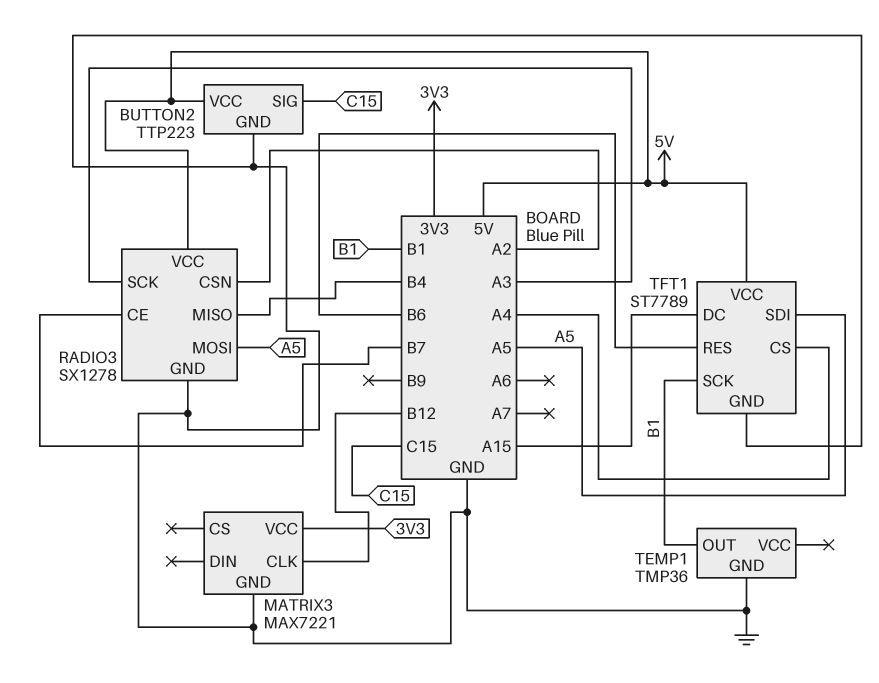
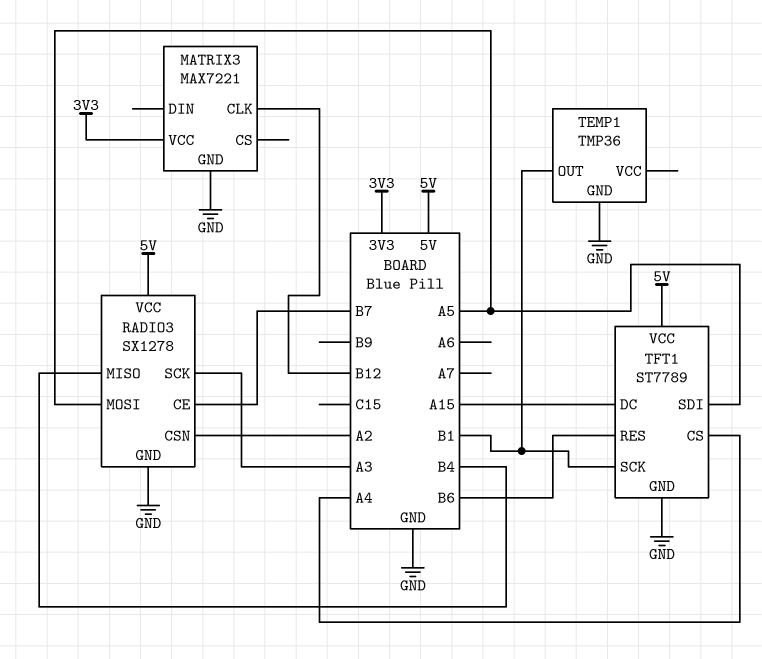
BUTTON2: TTP223 -> none
BUTTON2 pin GND: GND -> none
BUTTON2 pin SIG: C15 -> none
BUTTON2 pin VCC: 5V -> none

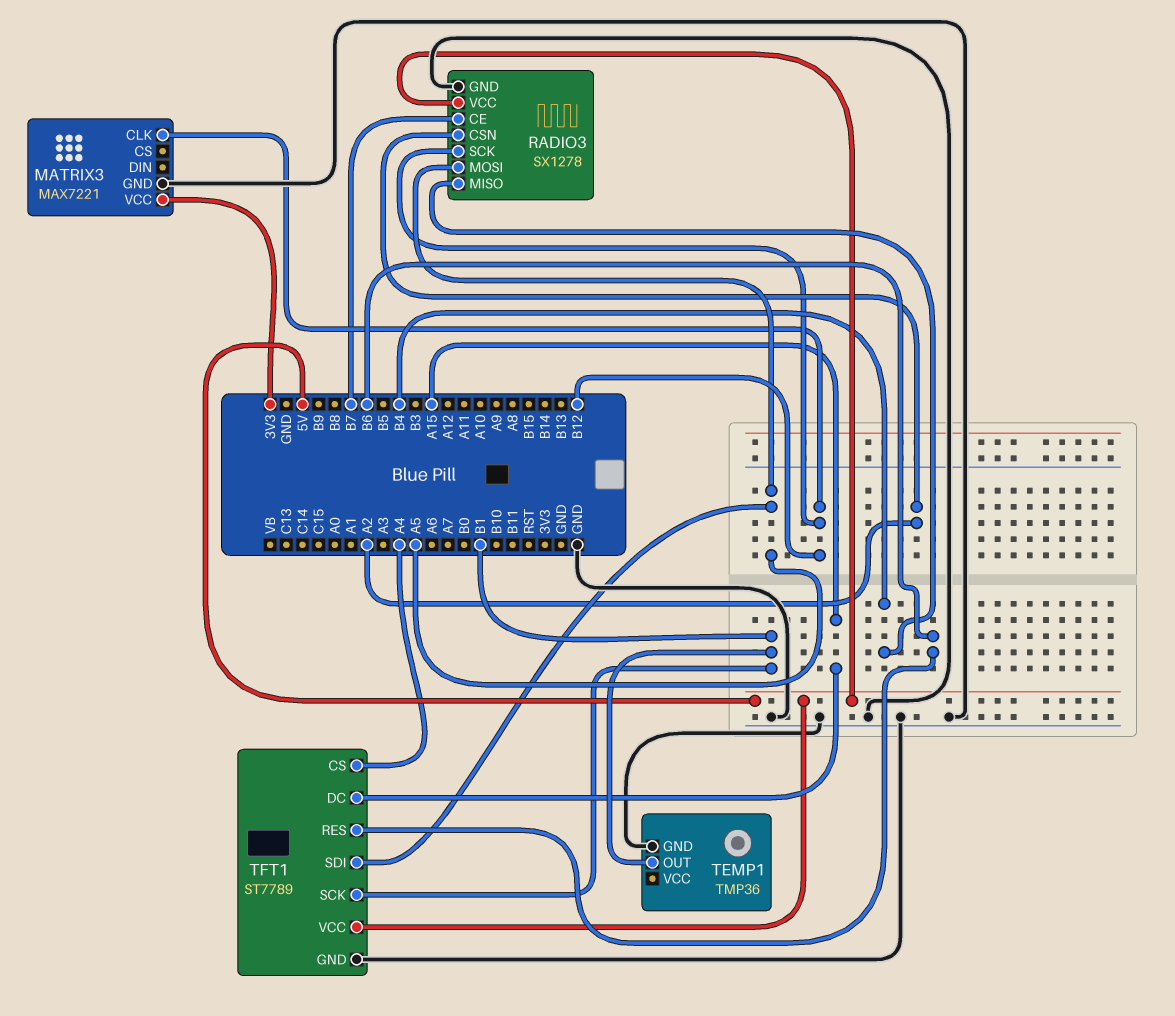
RADIO3 pin SCK: A3 -> B12

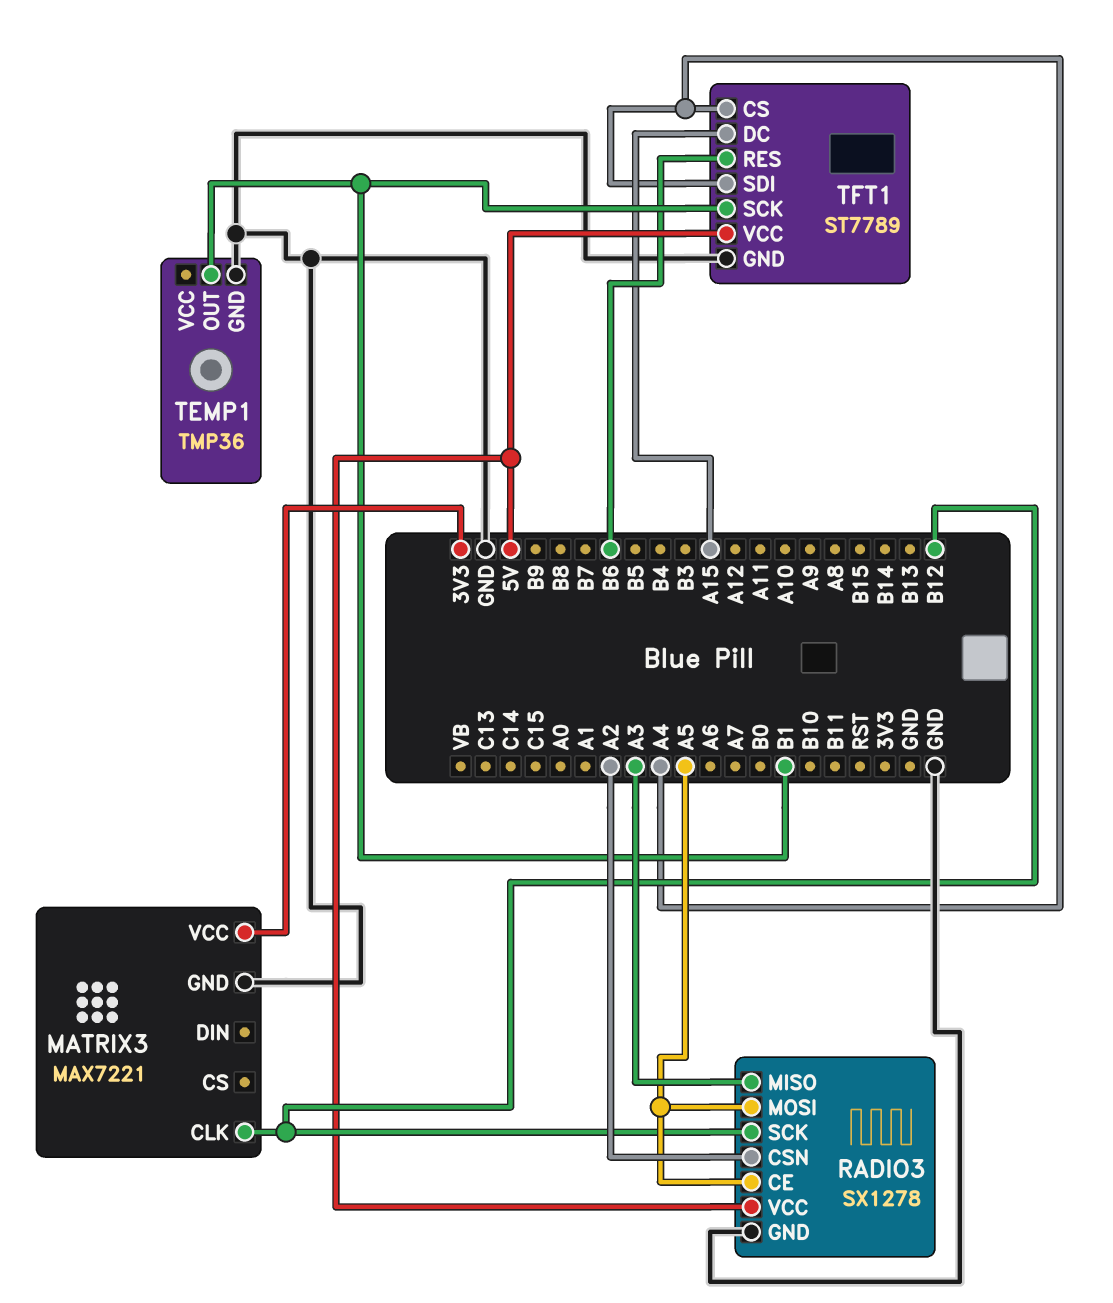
RADIO3 pin CE: B7 -> A5
RADIO3 pin MISO: B4 -> A3
TFT1 pin SDI: A5 -> A4

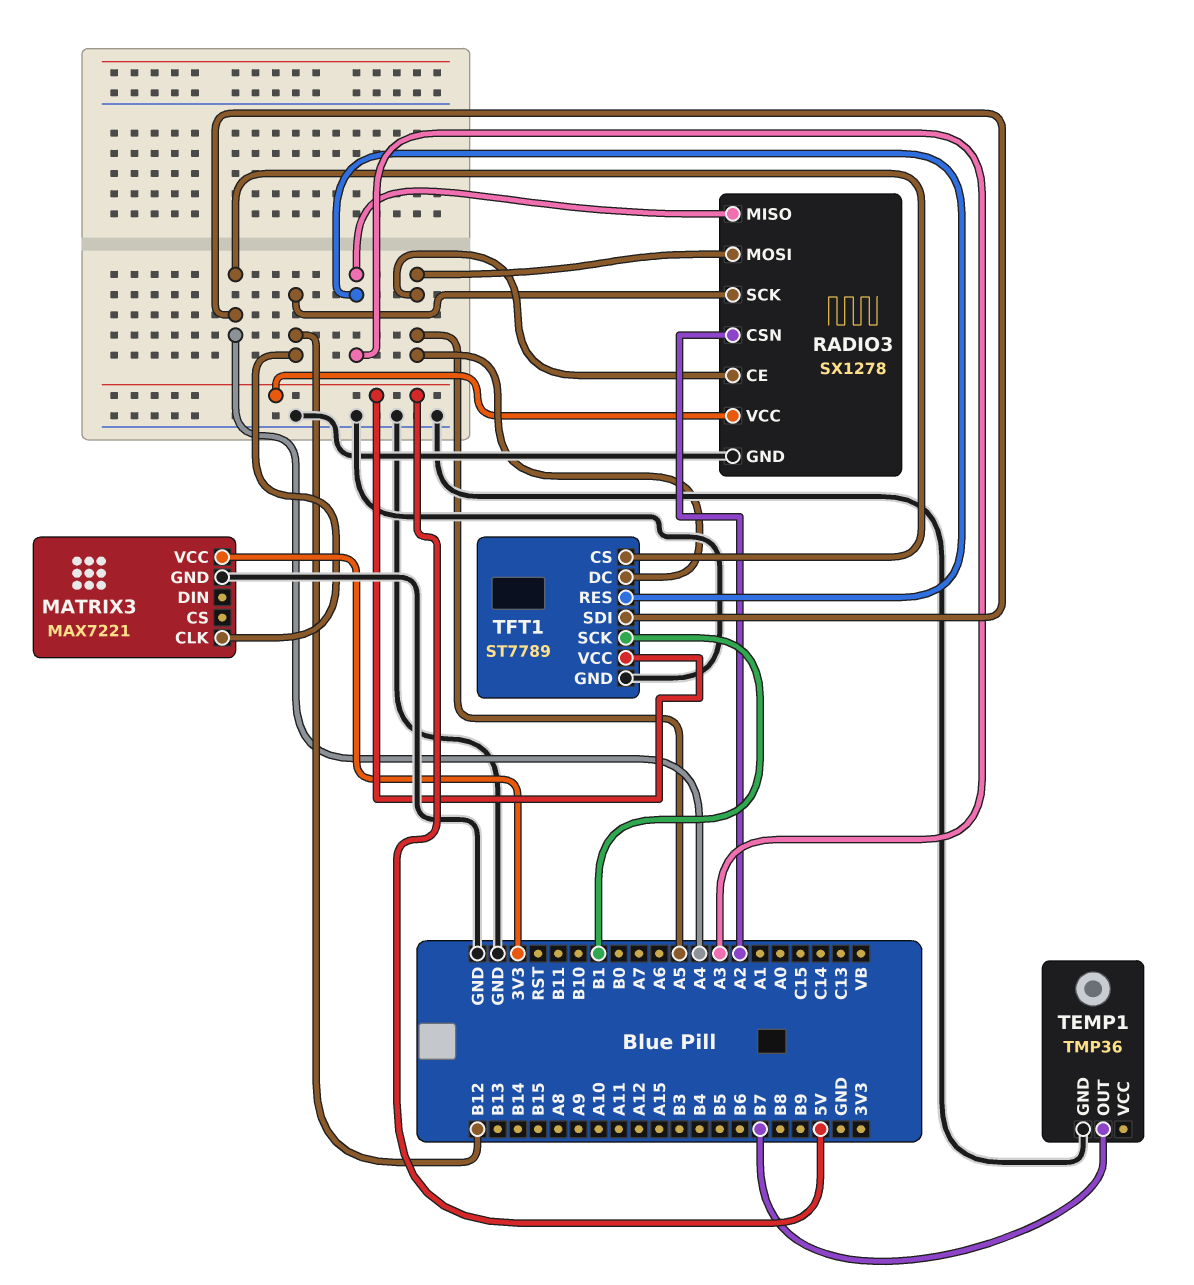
TEMP1 pin OUT: B1 -> B7
TFT1 pin DC: A15 -> A5
TFT1 pin RES: B6 -> A3

